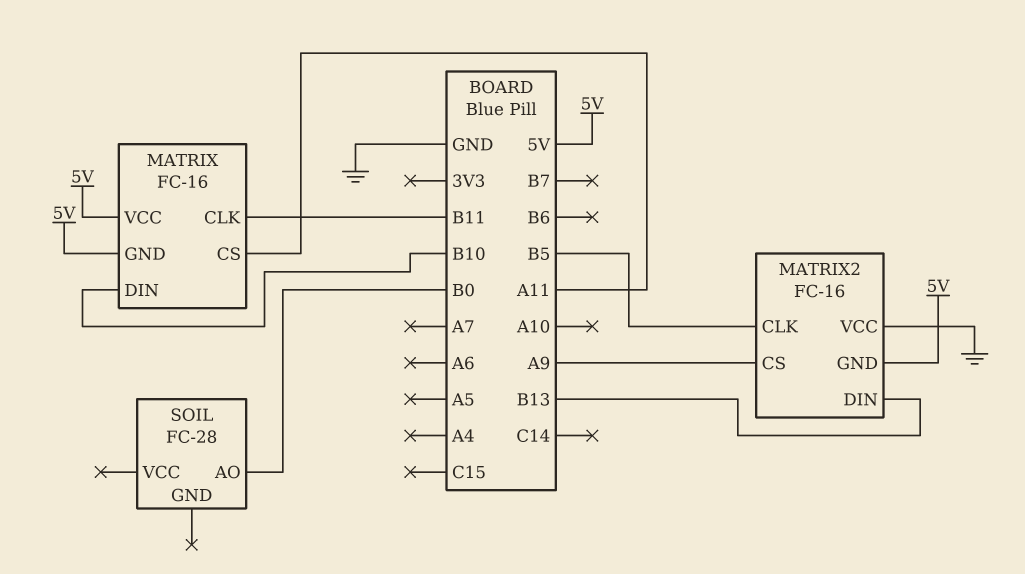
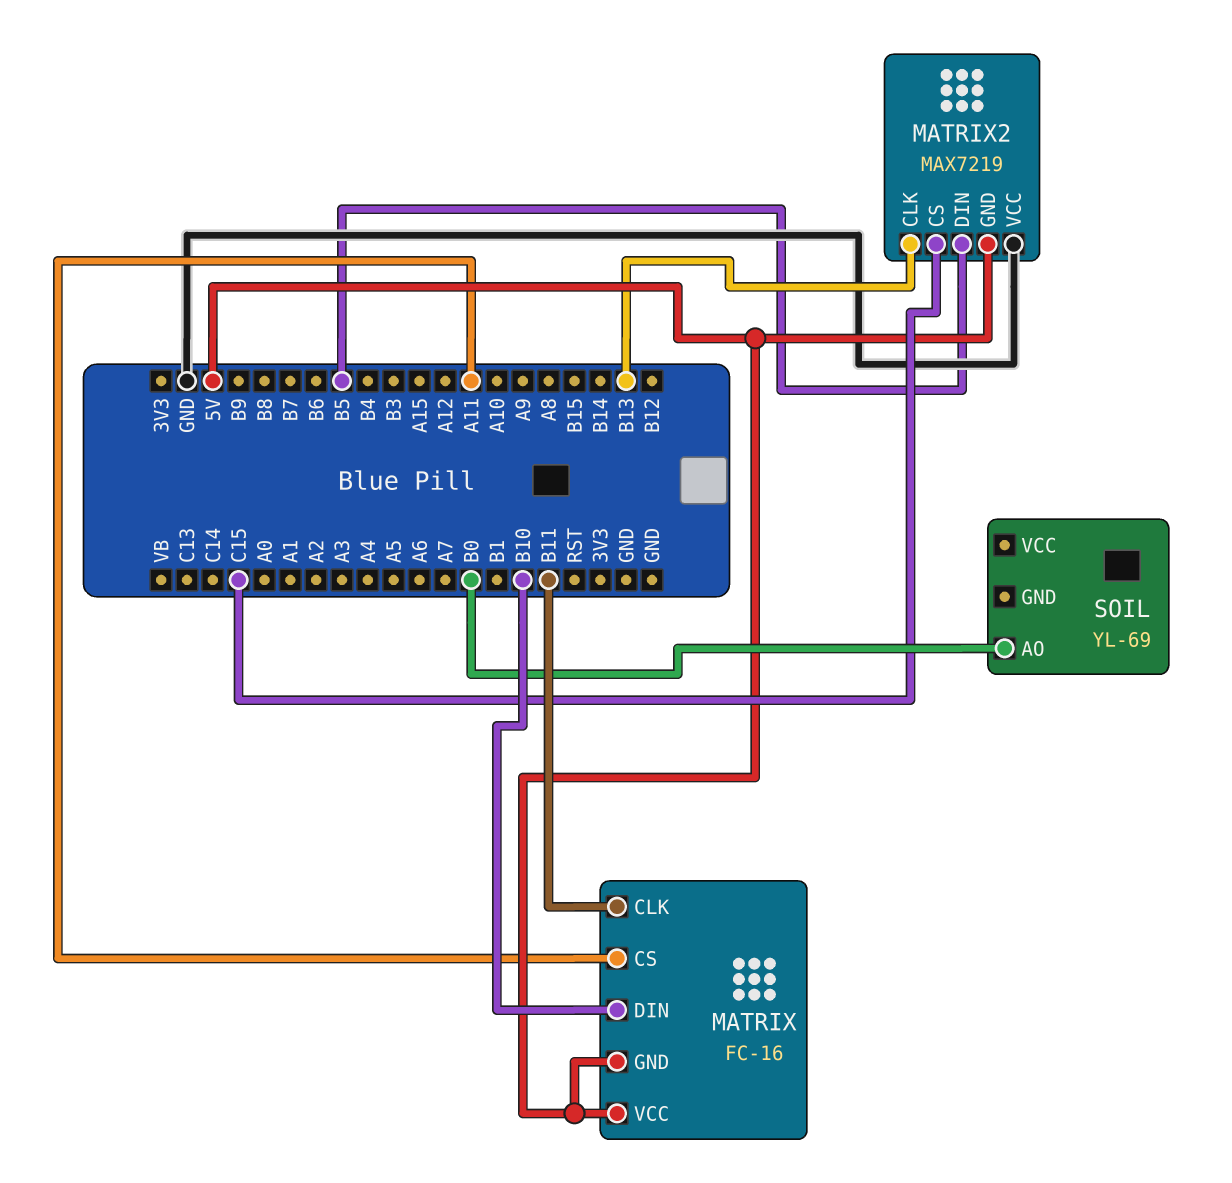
MATRIX2: FC-16 -> MAX7219
MATRIX2 pin CLK: B5 -> B13
MATRIX2 pin CS: A9 -> C15
MATRIX2 pin DIN: B13 -> B5
SOIL: FC-28 -> YL-69

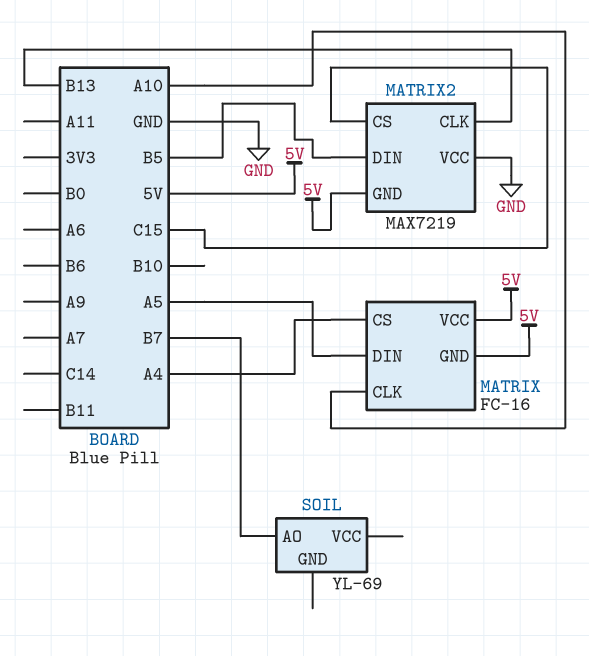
MATRIX pin CLK: B11 -> A10
MATRIX pin CS: A11 -> A4
MATRIX pin DIN: B10 -> A5
SOIL pin AO: B0 -> B7

